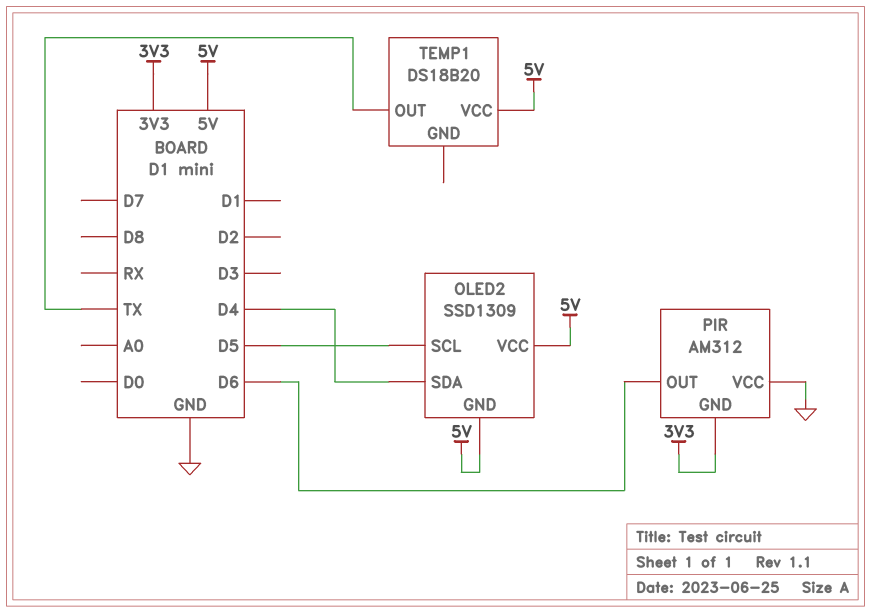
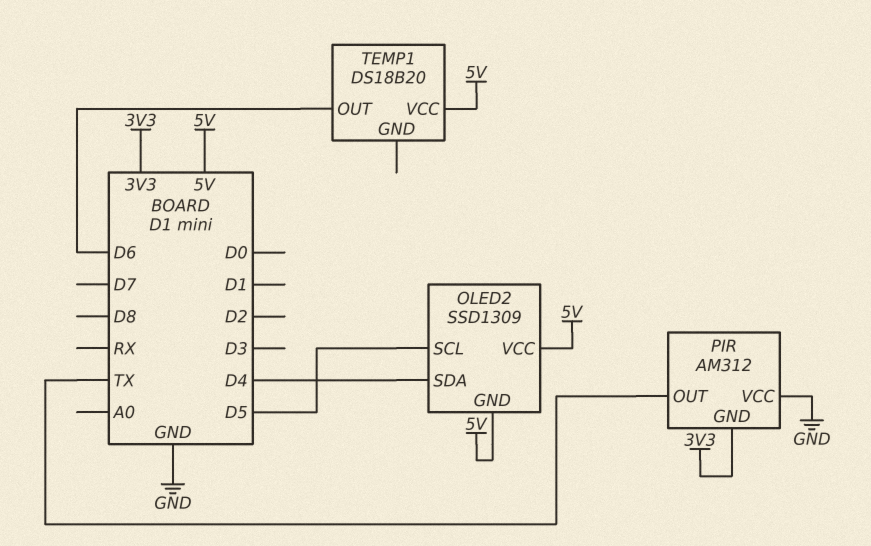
PIR pin OUT: D6 -> TX
TEMP1 pin OUT: TX -> D6

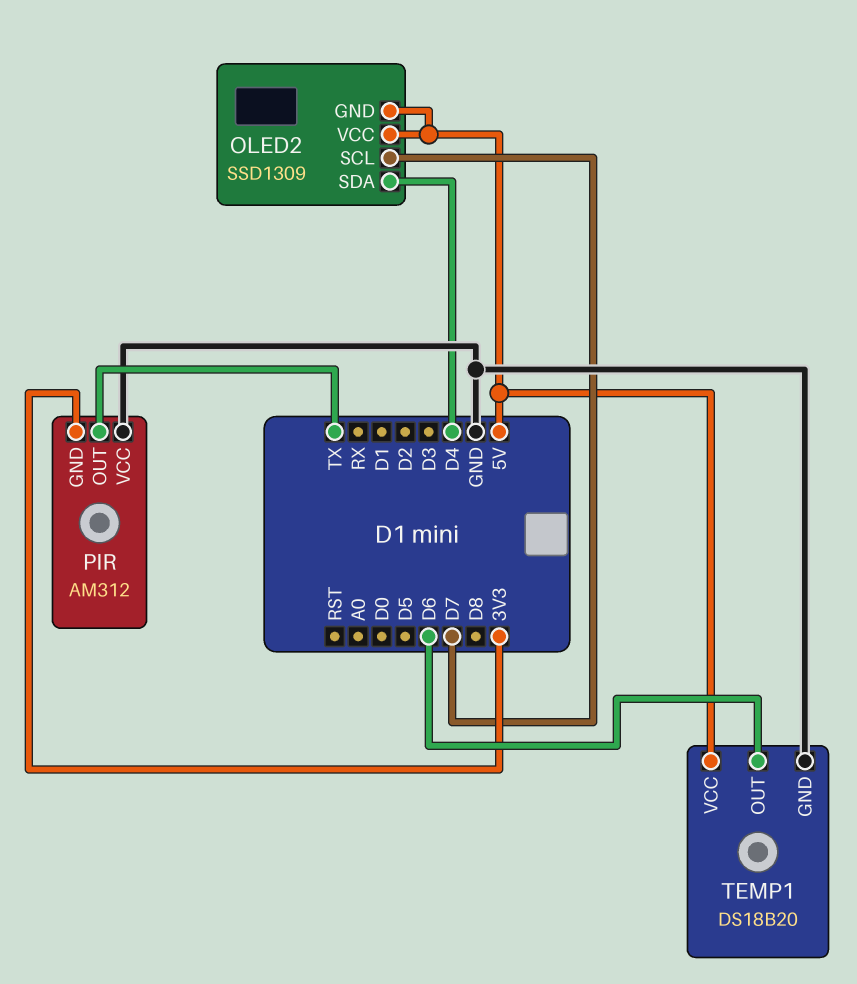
OLED2 pin SCL: D5 -> D7
TEMP1 pin GND: none -> GND

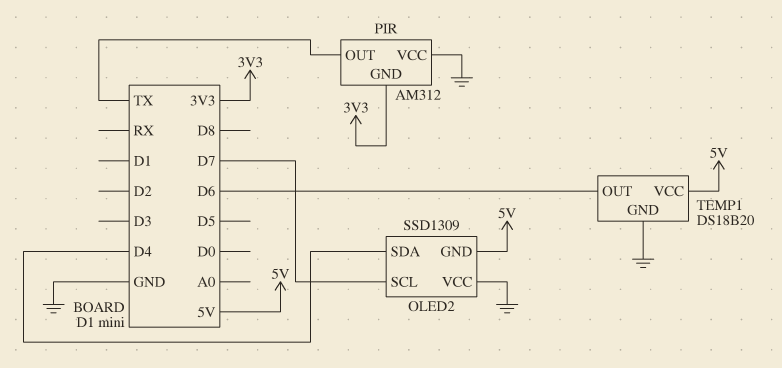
OLED2 pin VCC: 5V -> GND

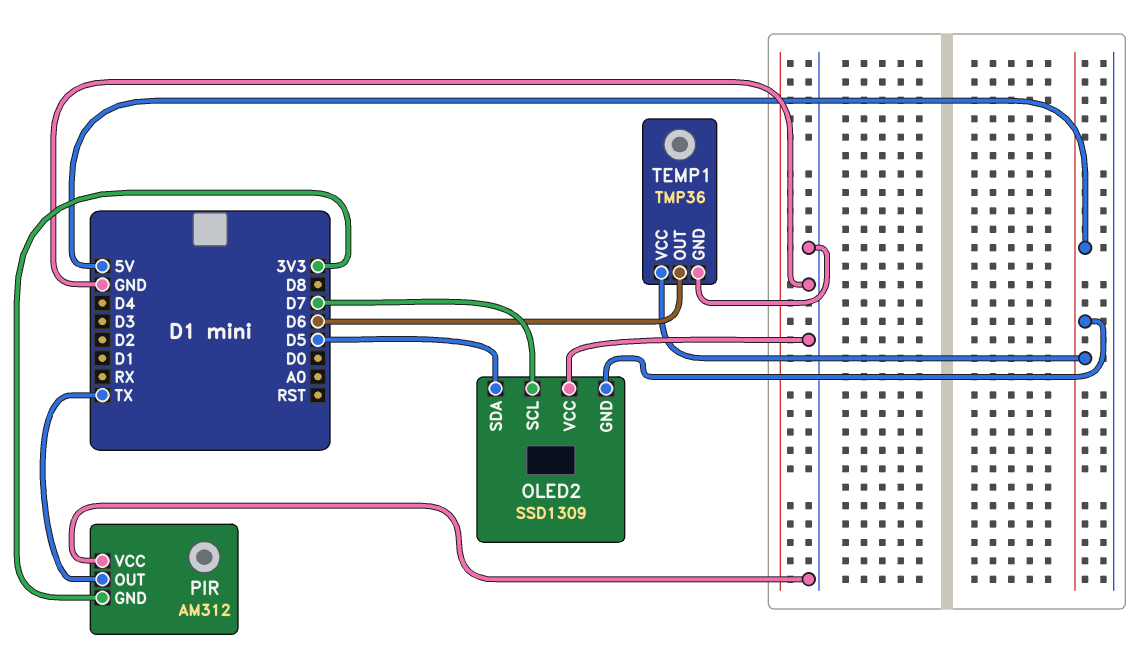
OLED2 pin SDA: D4 -> D5
TEMP1: DS18B20 -> TMP36

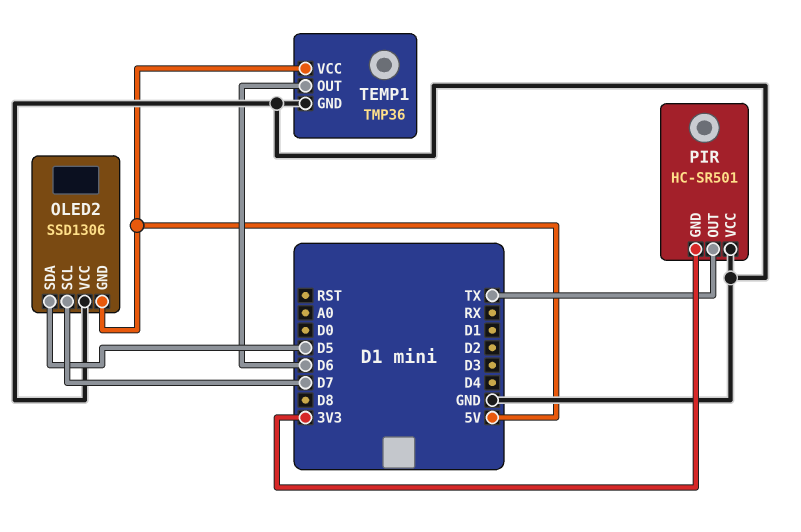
OLED2: SSD1309 -> SSD1306
PIR: AM312 -> HC-SR501

